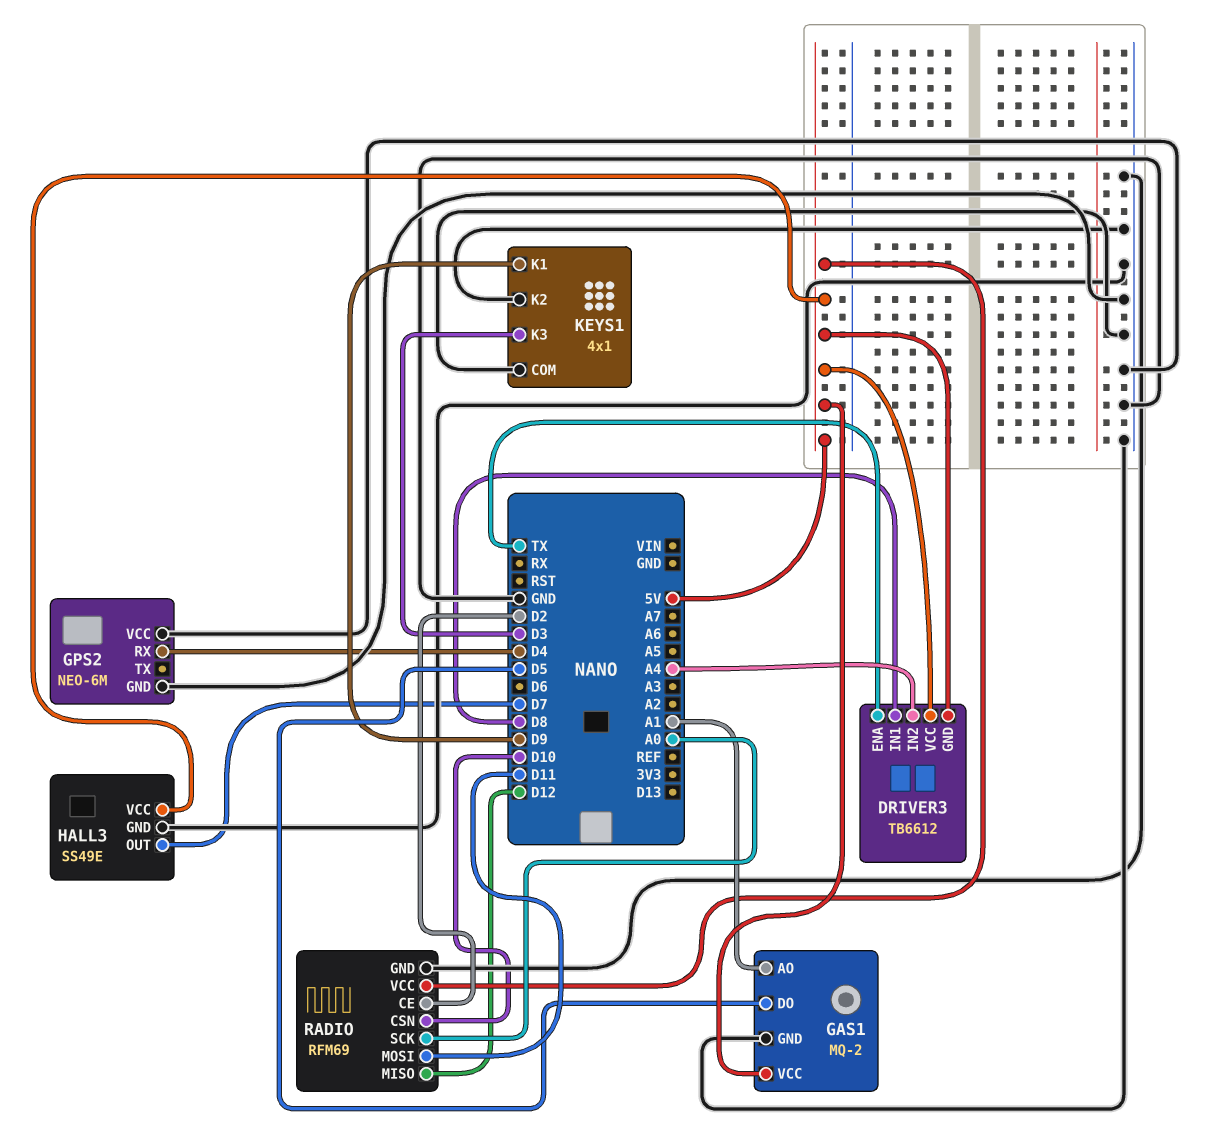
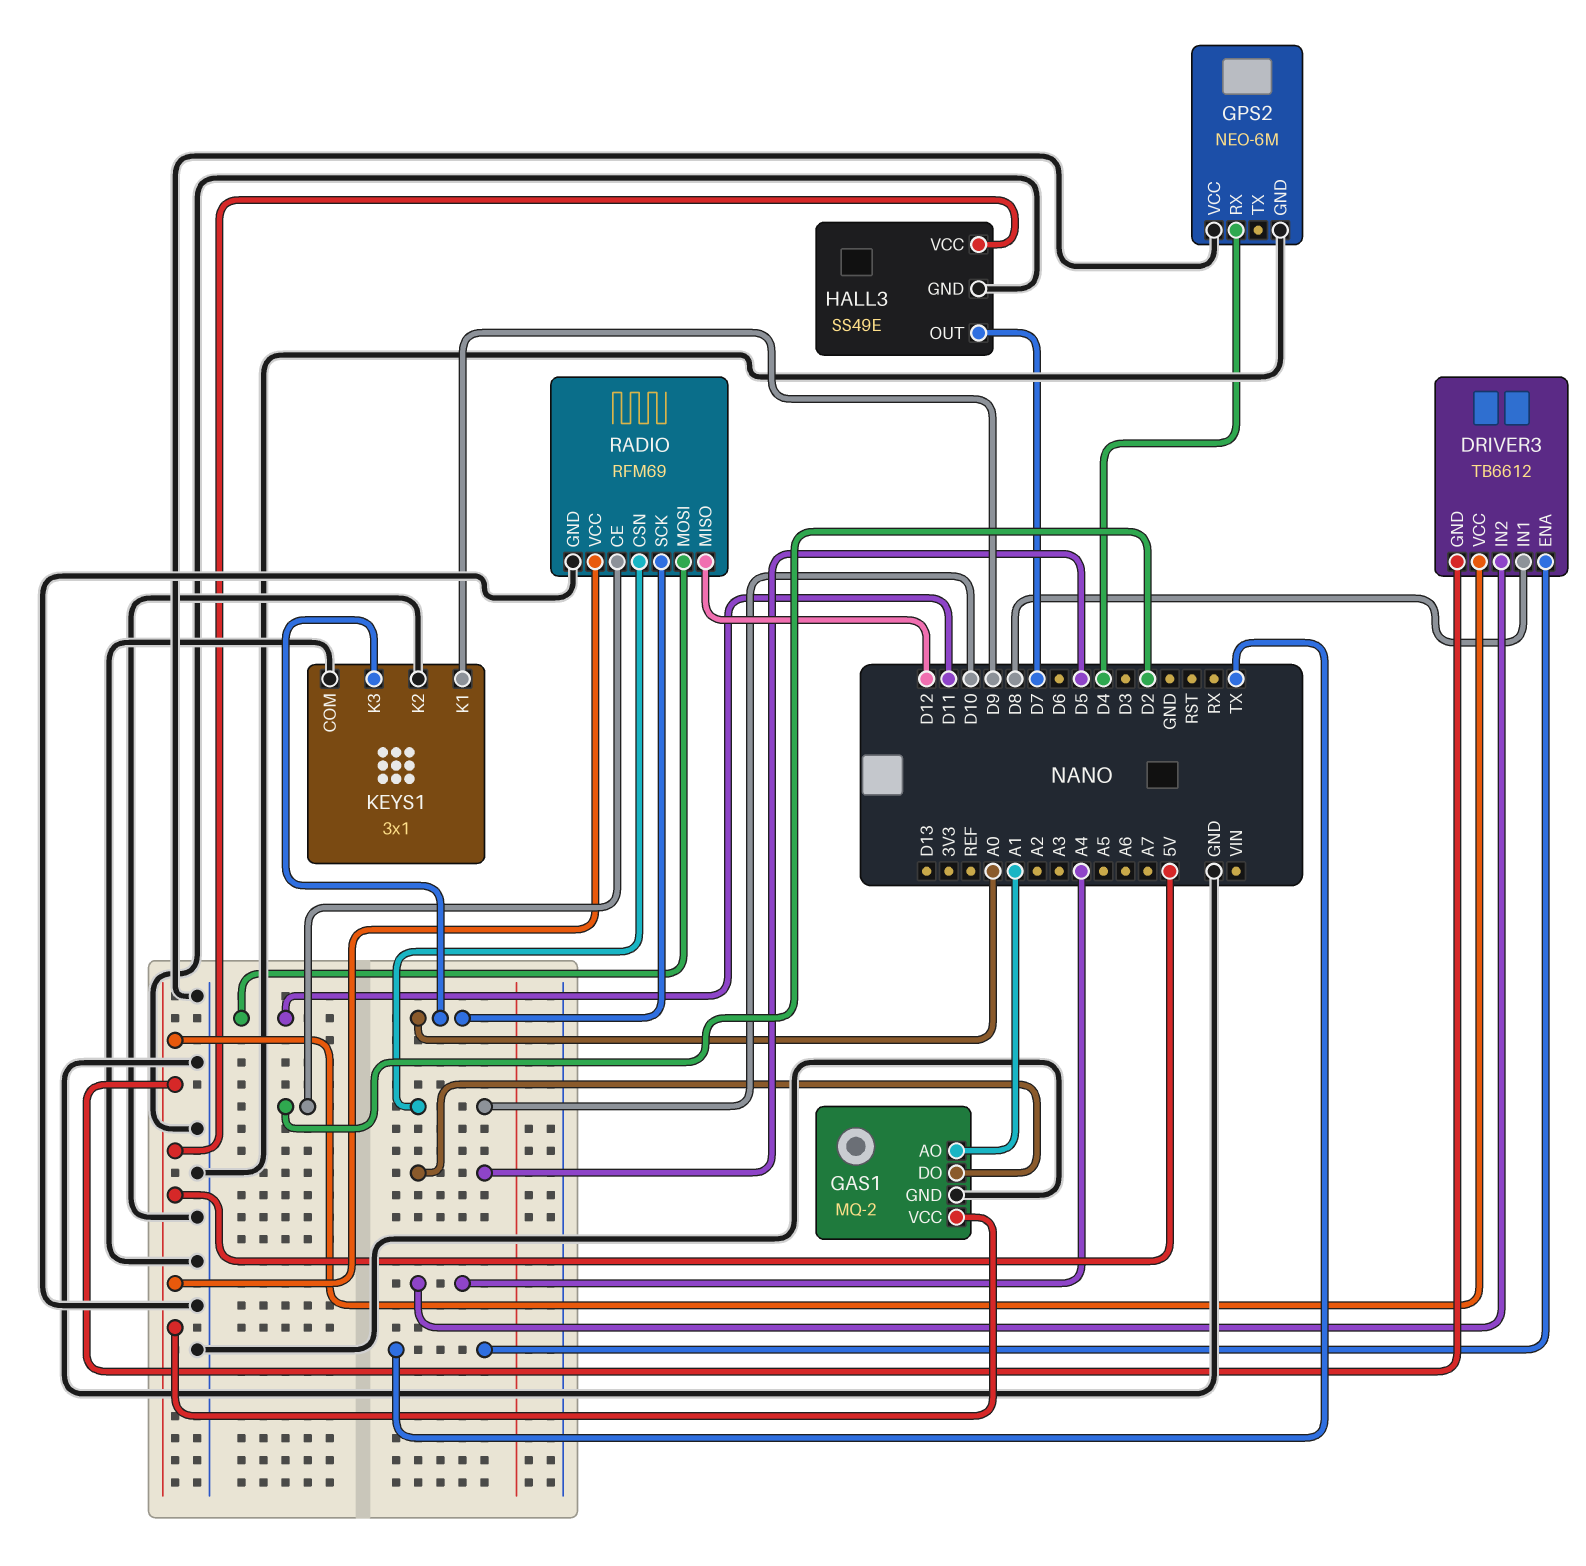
KEYS1: 4x1 -> 3x1
KEYS1 pin K3: D3 -> A0

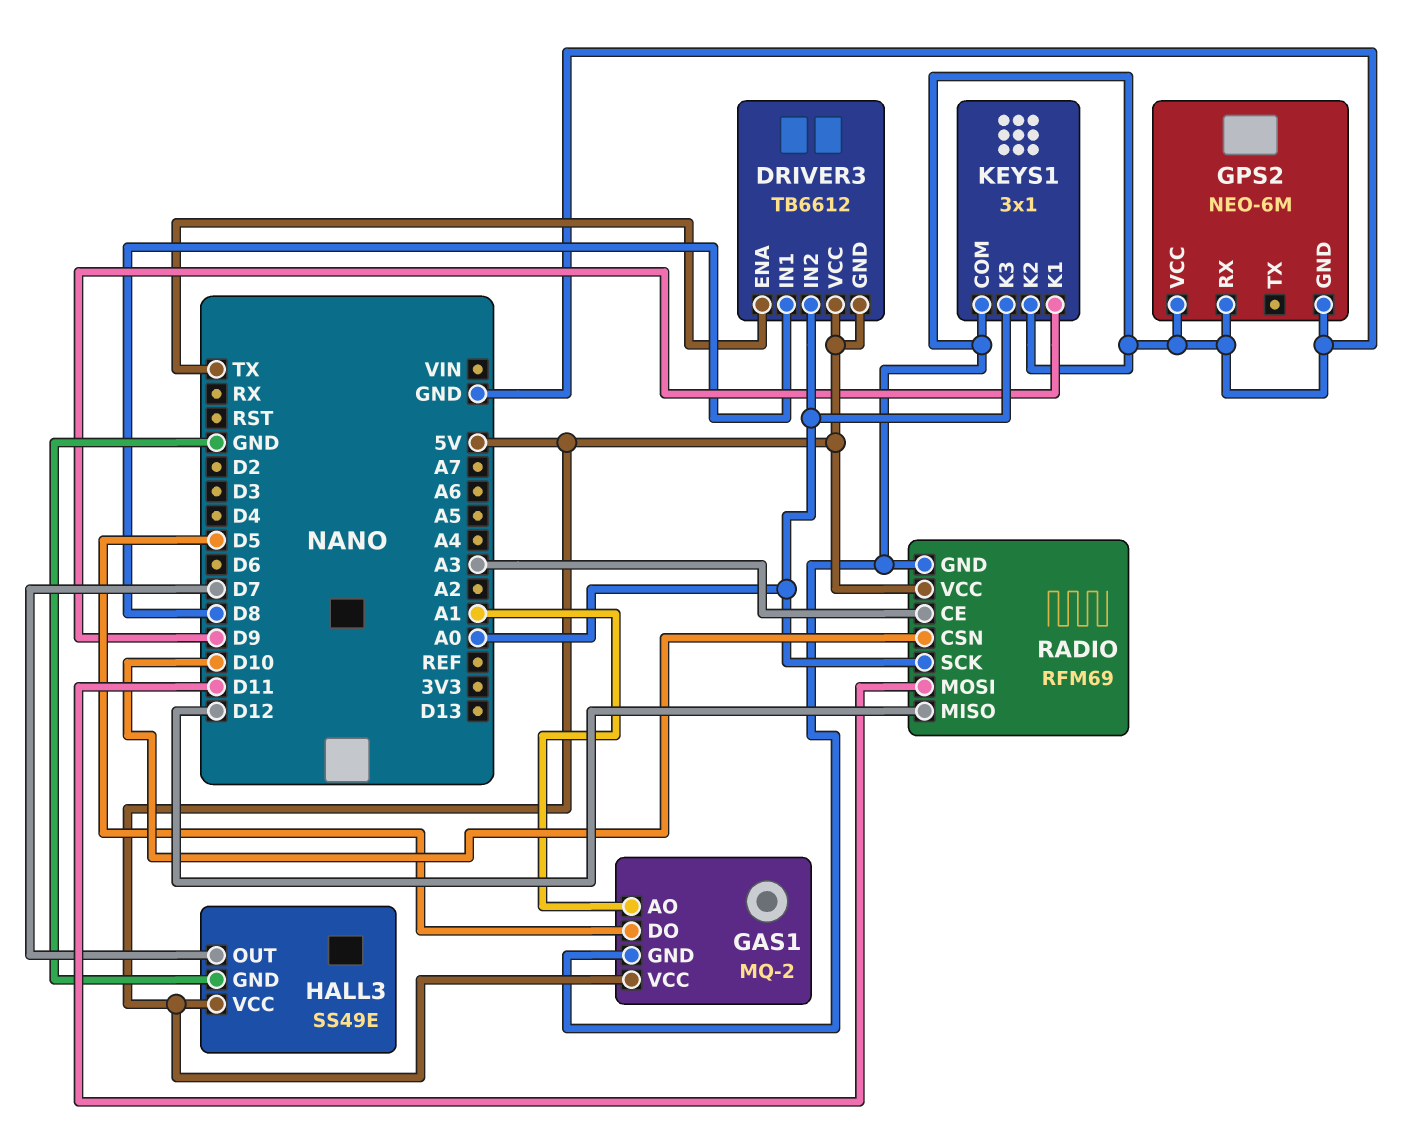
DRIVER3 pin IN2: A4 -> A0
GPS2 pin RX: D4 -> GND
RADIO pin CE: D2 -> A3

